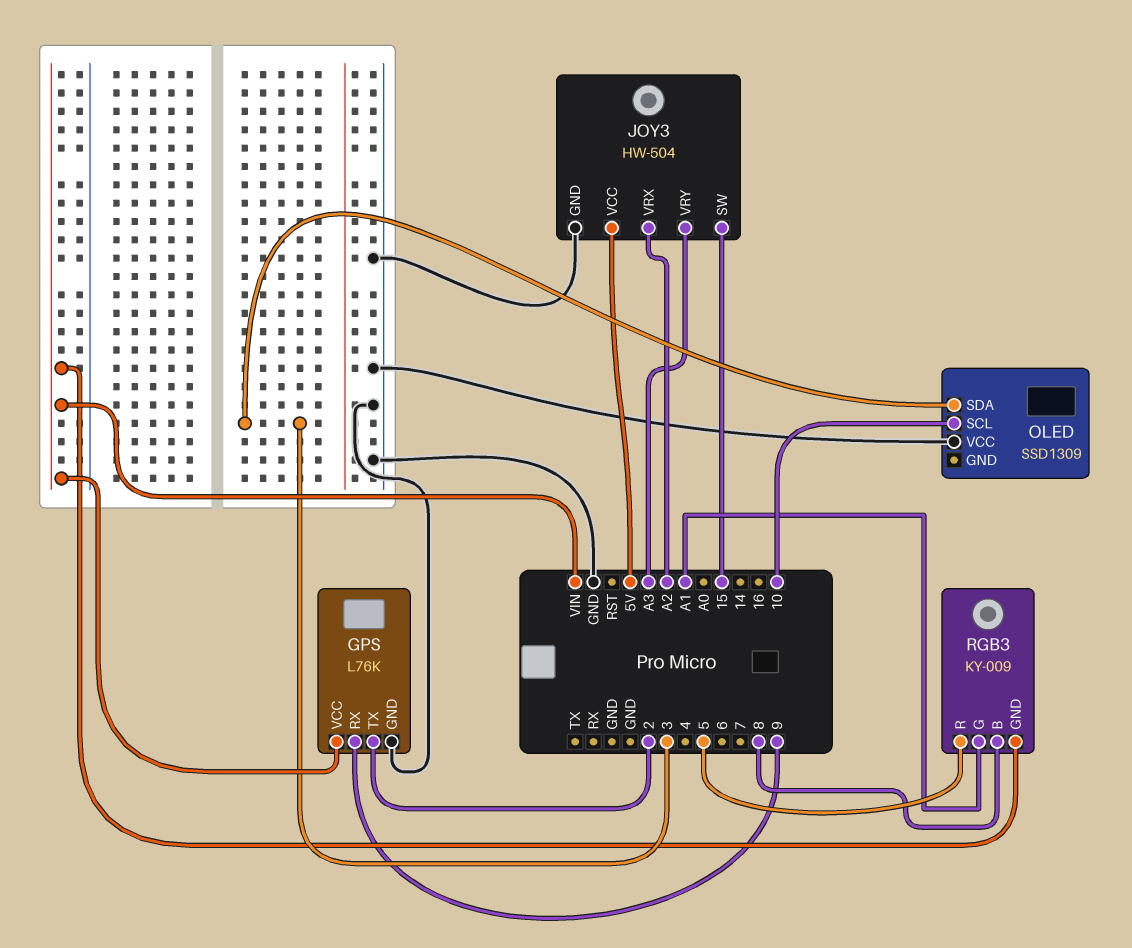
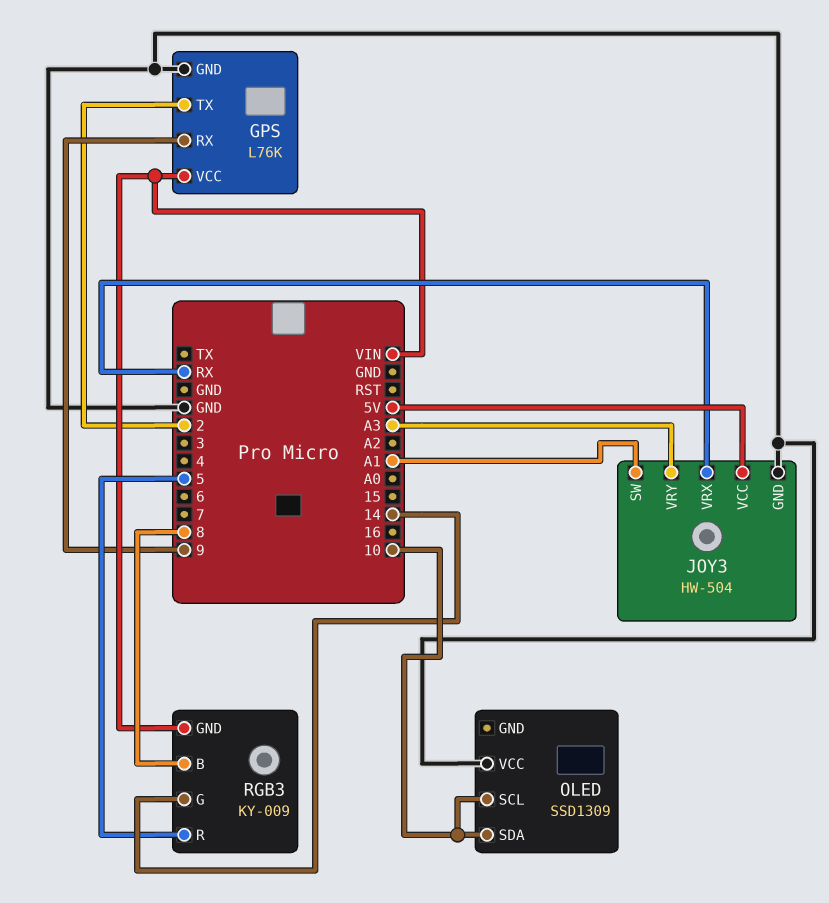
JOY3 pin SW: 15 -> A1
JOY3 pin VRX: A2 -> RX
OLED pin SDA: 3 -> 10
RGB3 pin G: A1 -> 14

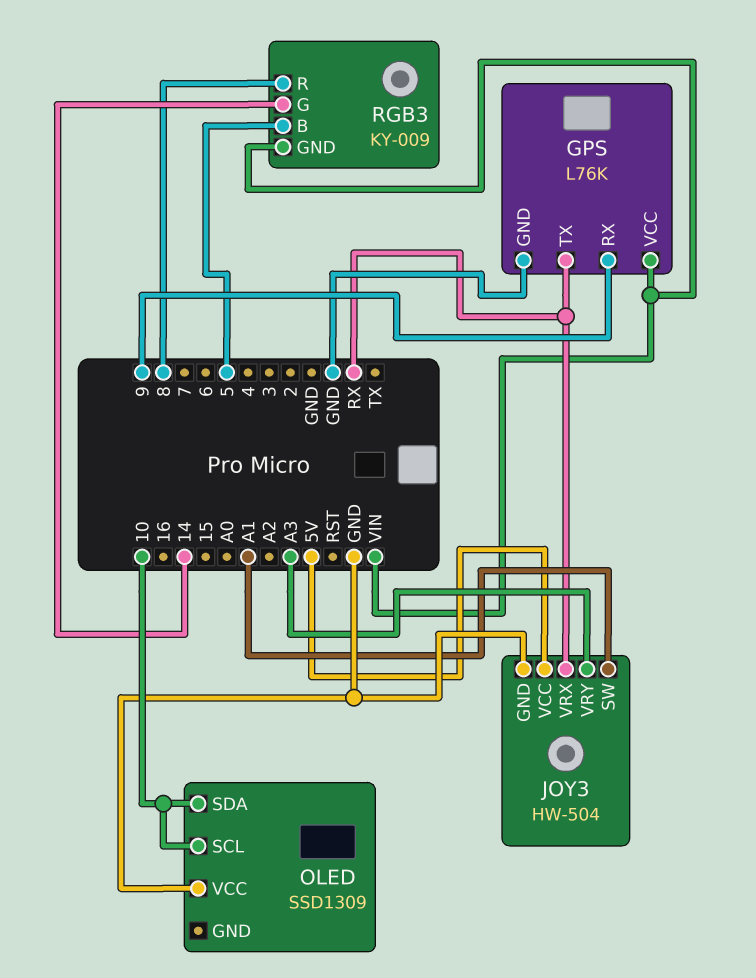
GPS pin TX: 2 -> RX
RGB3 pin B: 8 -> 5
RGB3 pin R: 5 -> 8

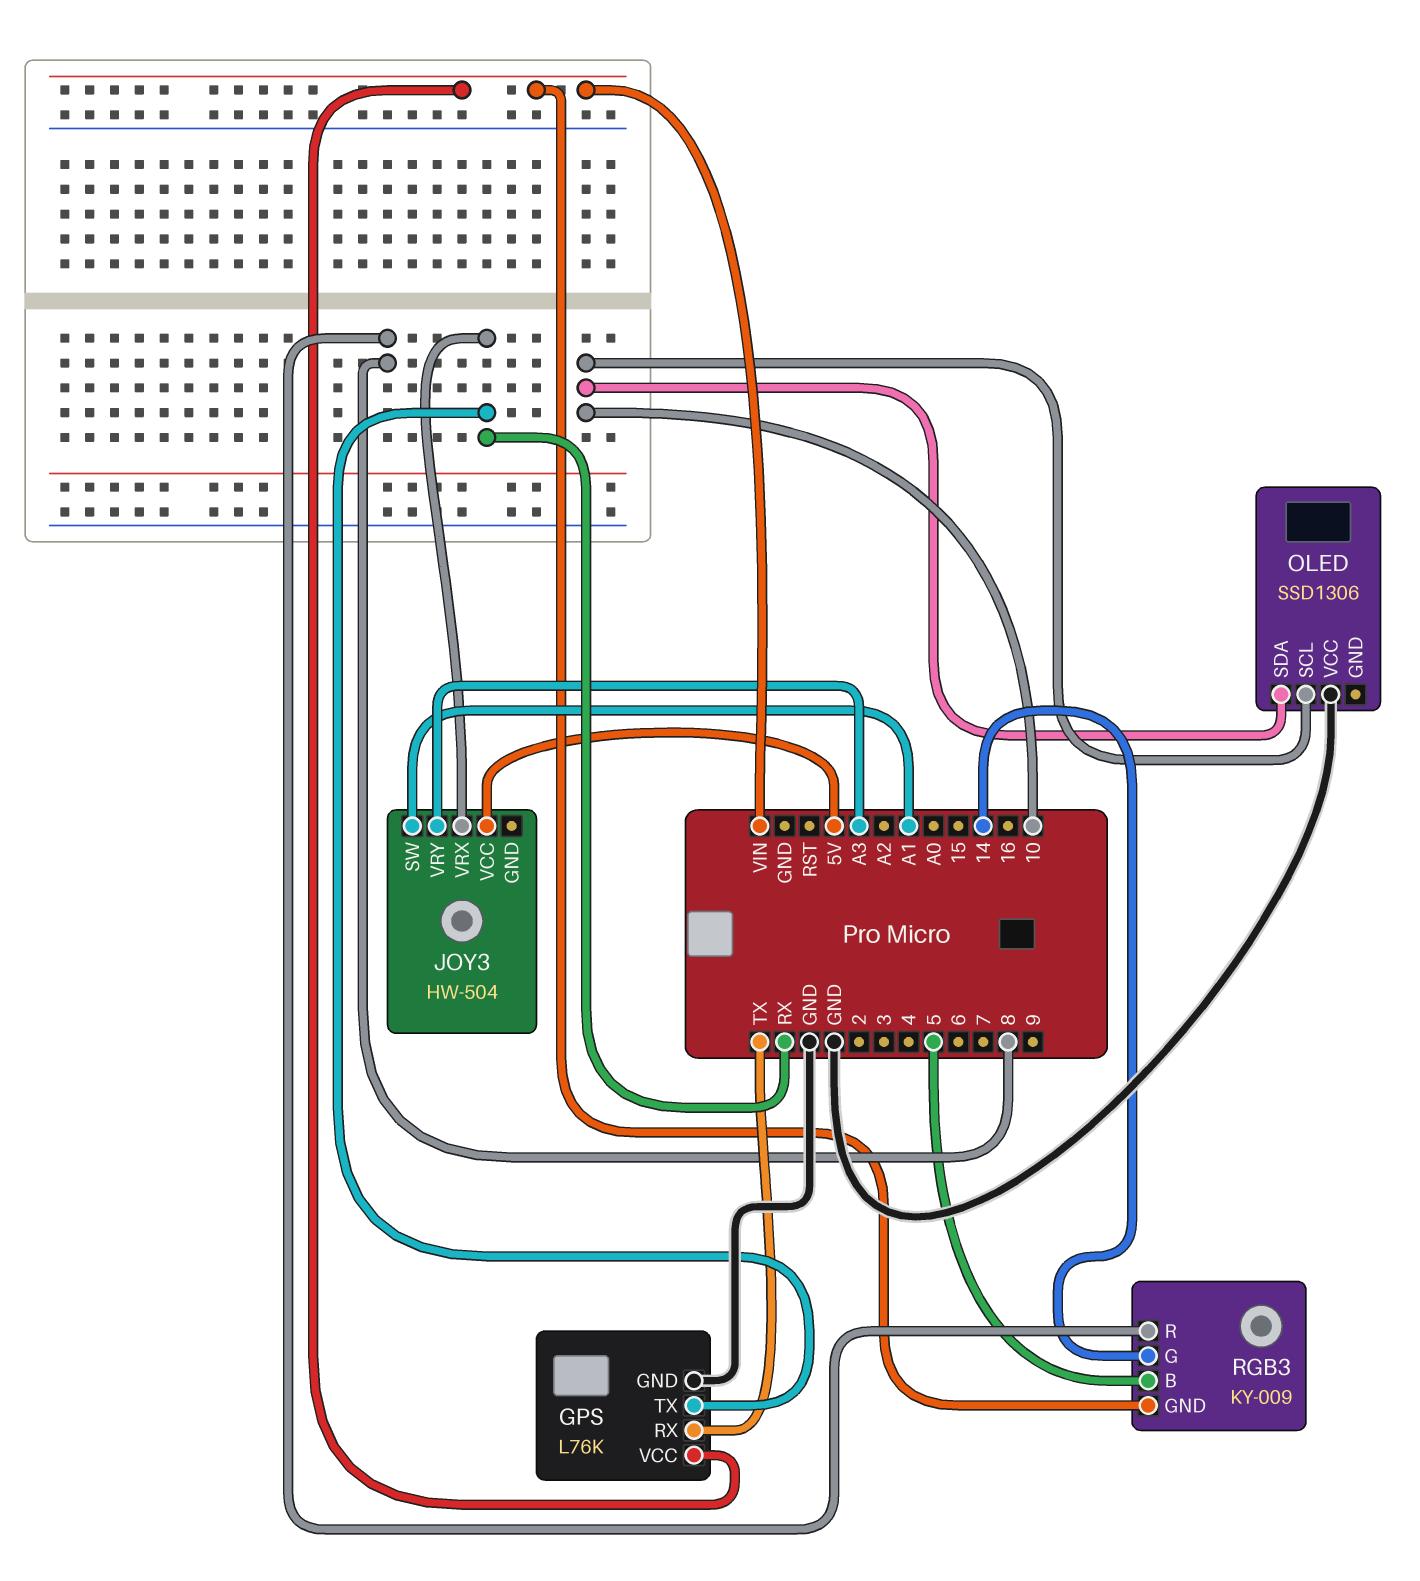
GPS pin RX: 9 -> TX
JOY3 pin GND: GND -> none
OLED: SSD1309 -> SSD1306

